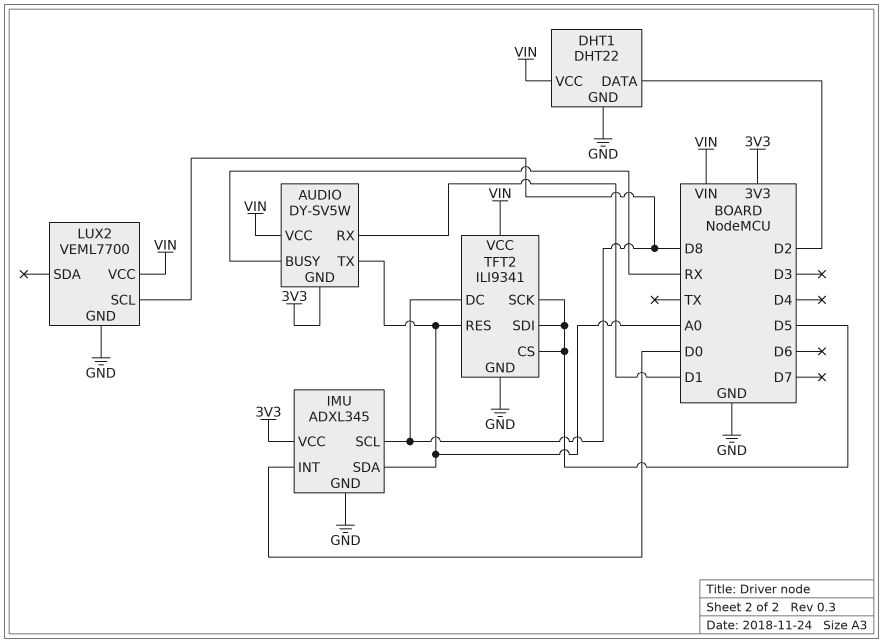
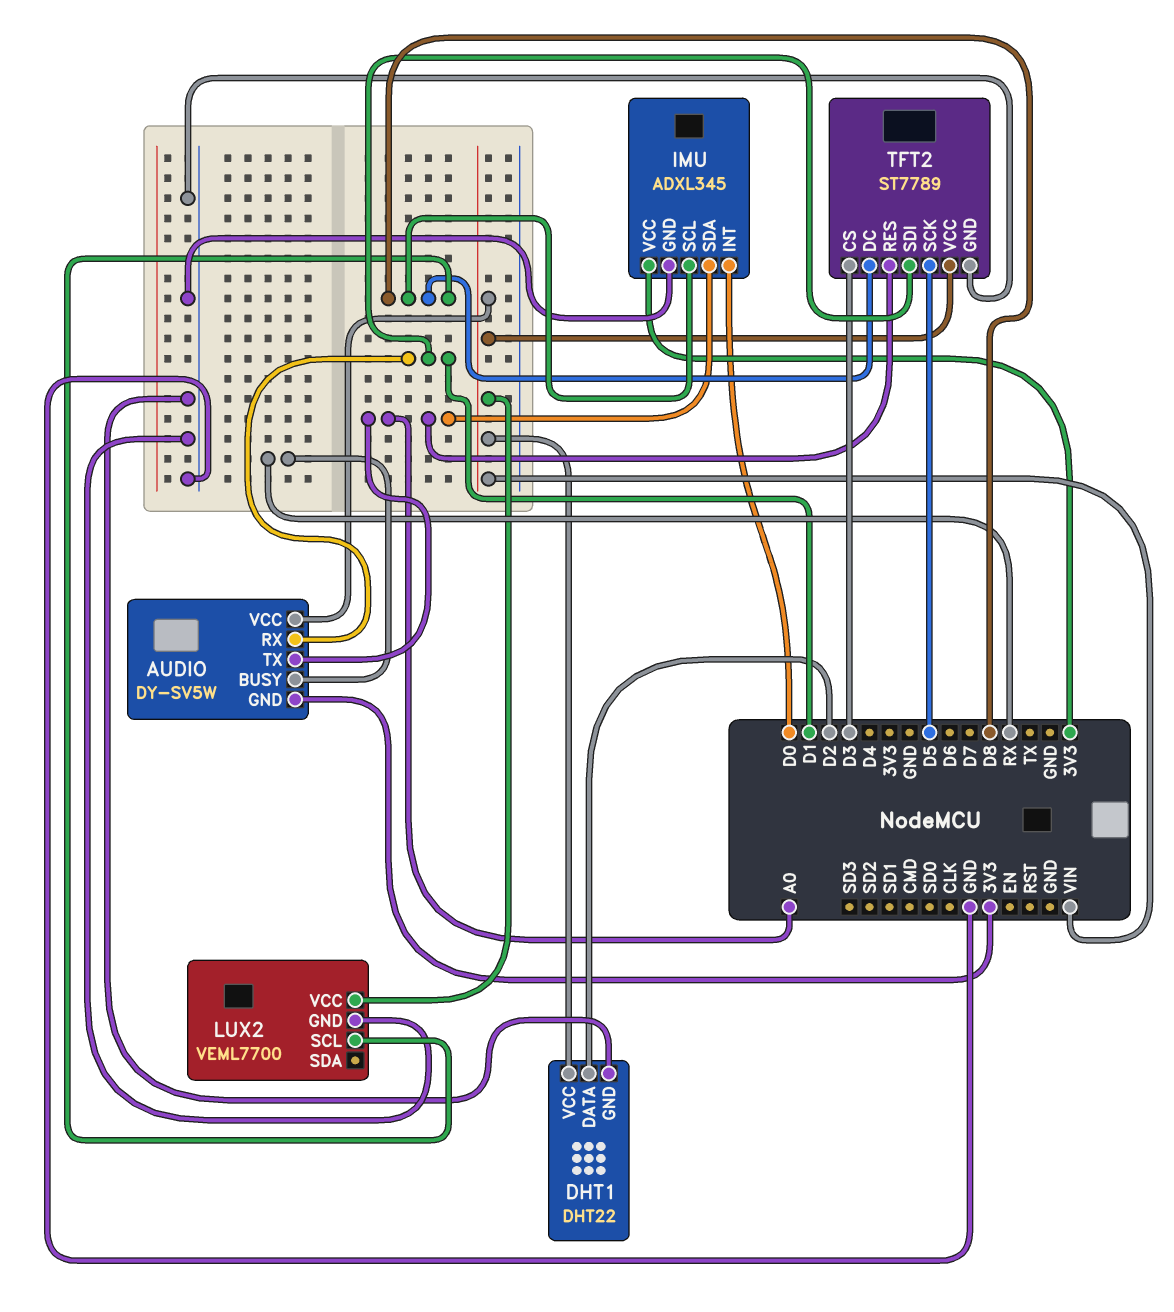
TFT2: ILI9341 -> ST7789
TFT2 pin CS: D5 -> D3
TFT2 pin SDI: D5 -> D1

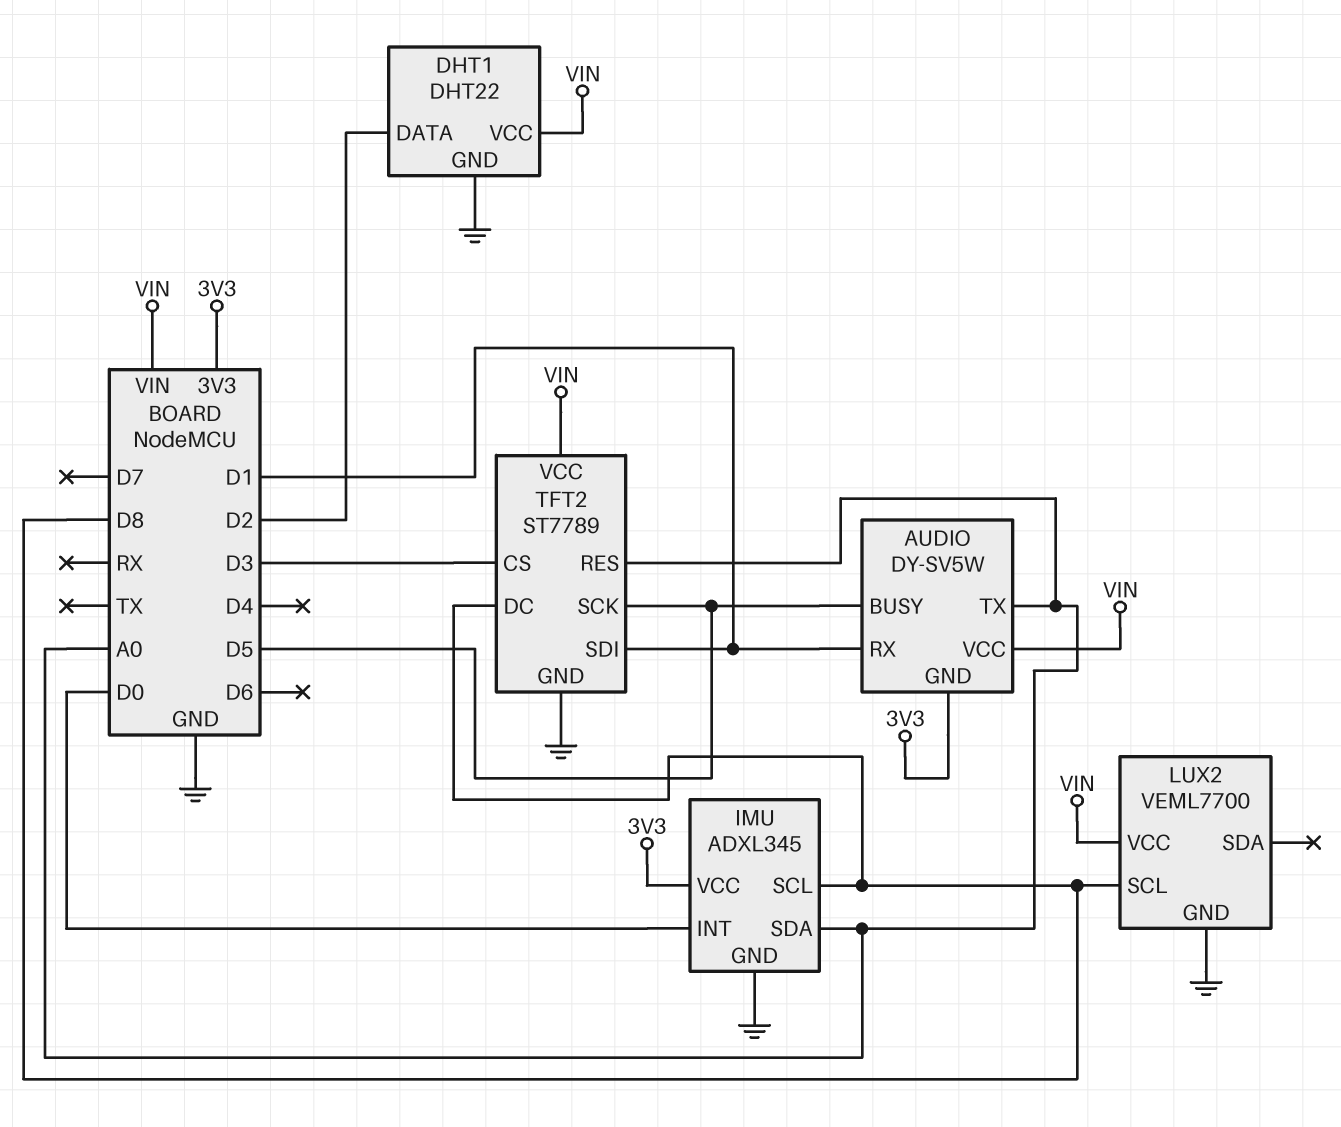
AUDIO pin BUSY: RX -> D5

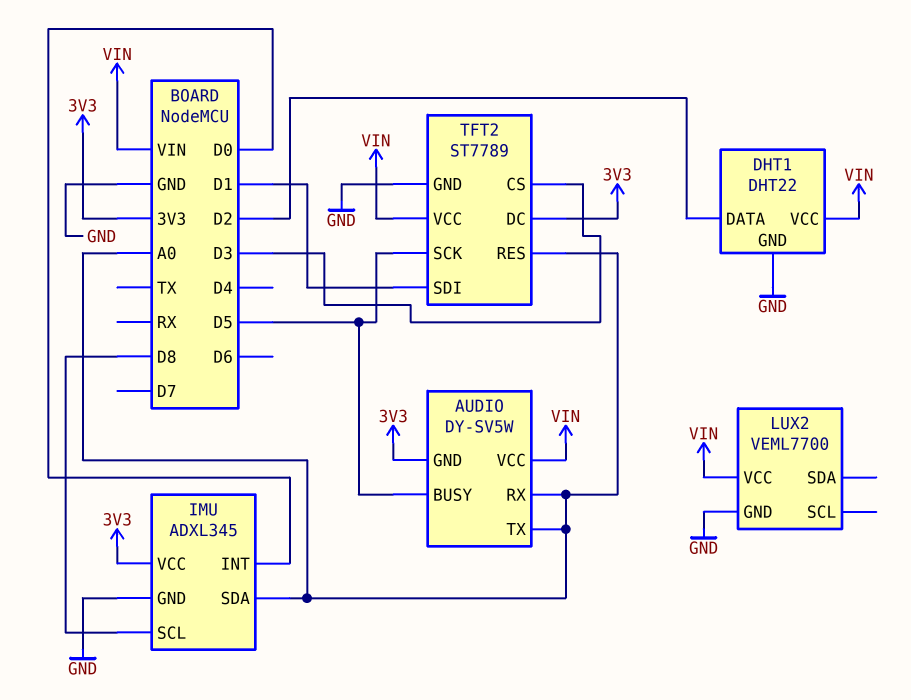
AUDIO pin RX: D1 -> A0
LUX2 pin SCL: D8 -> none
TFT2 pin DC: D8 -> 3V3

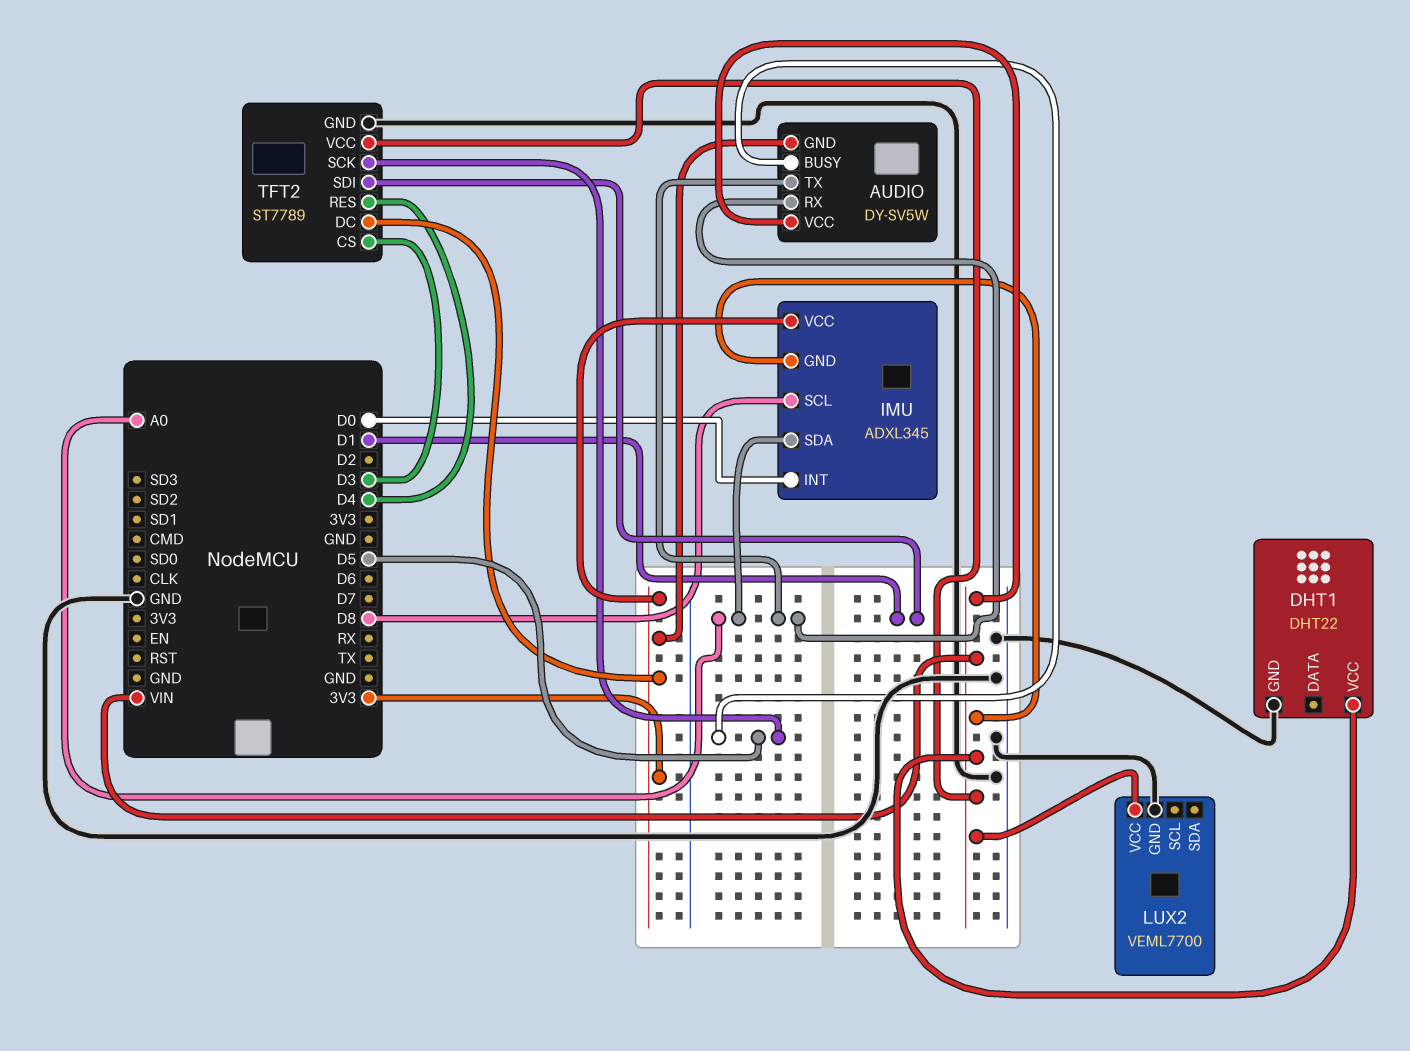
DHT1 pin DATA: D2 -> none
IMU pin GND: GND -> VIN
TFT2 pin RES: A0 -> D4

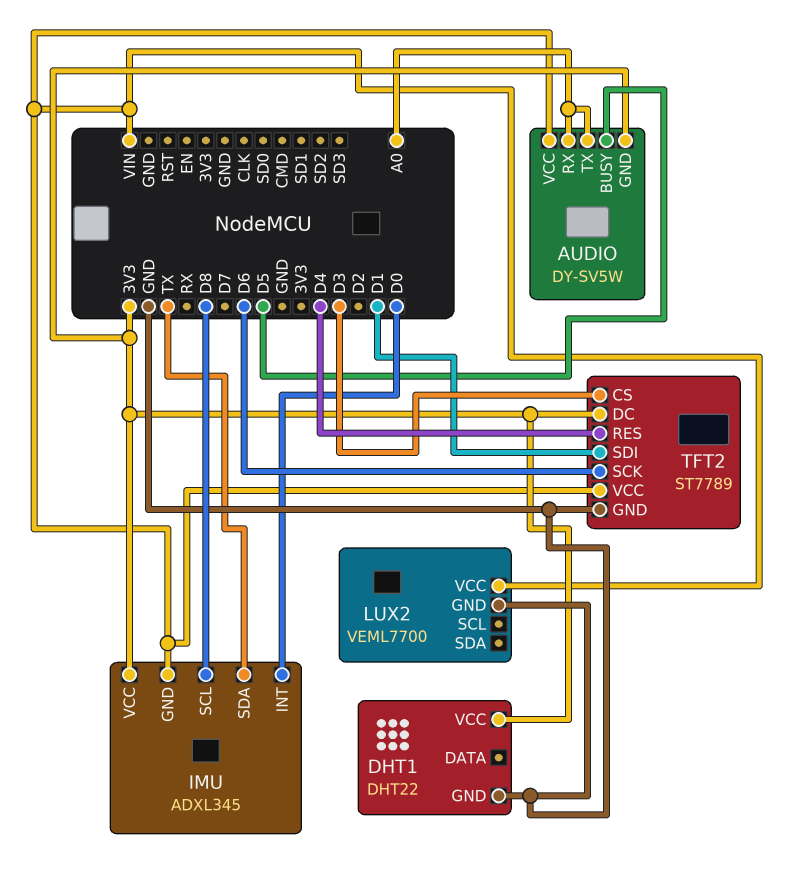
DHT1 pin VCC: VIN -> 3V3
IMU pin SDA: A0 -> TX
TFT2 pin SCK: D5 -> D6

